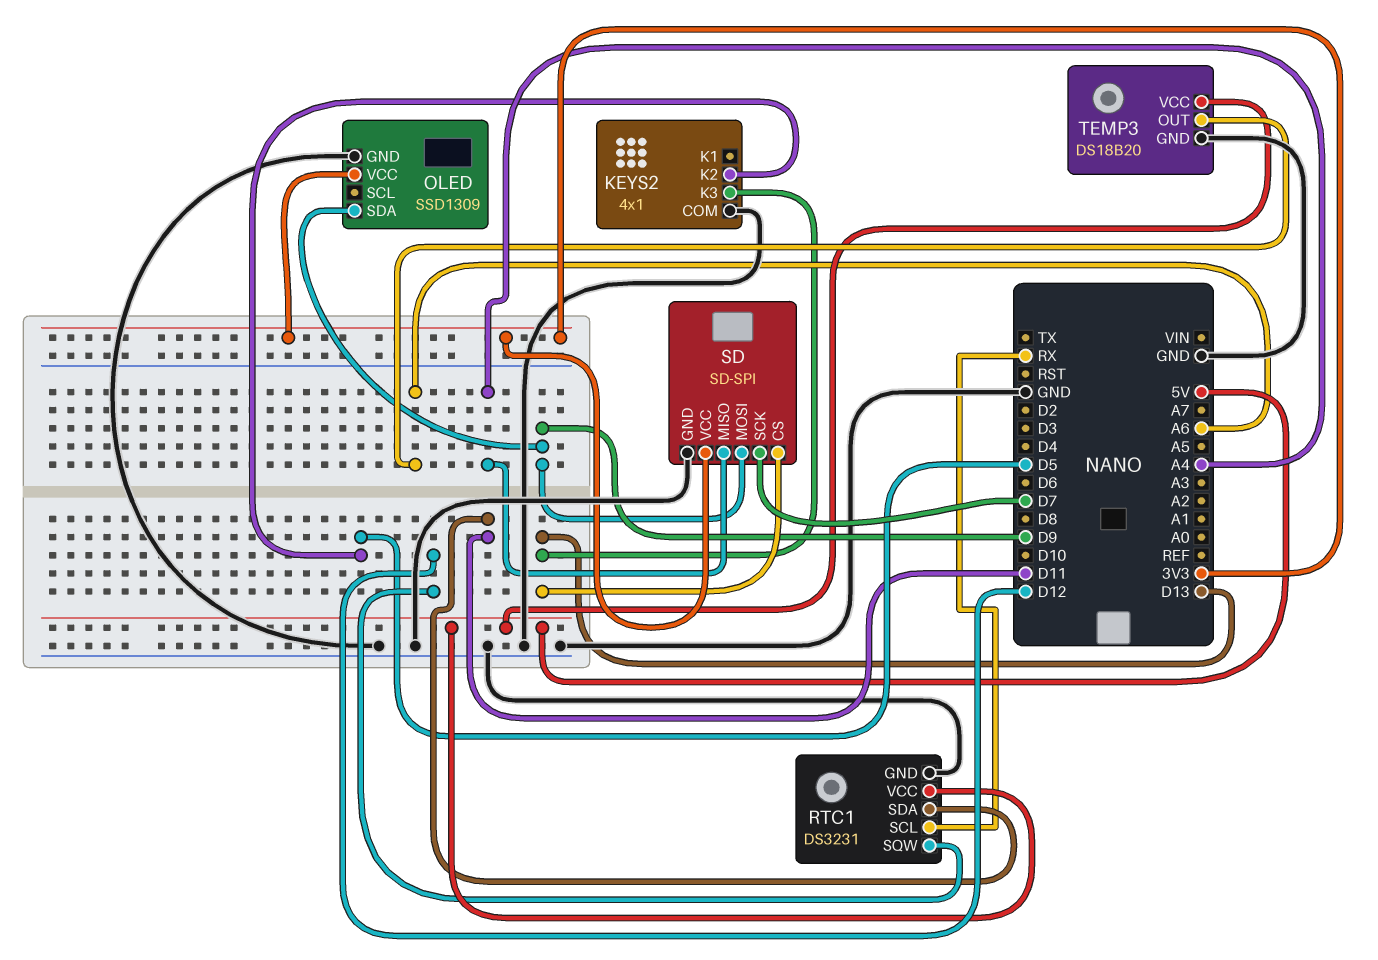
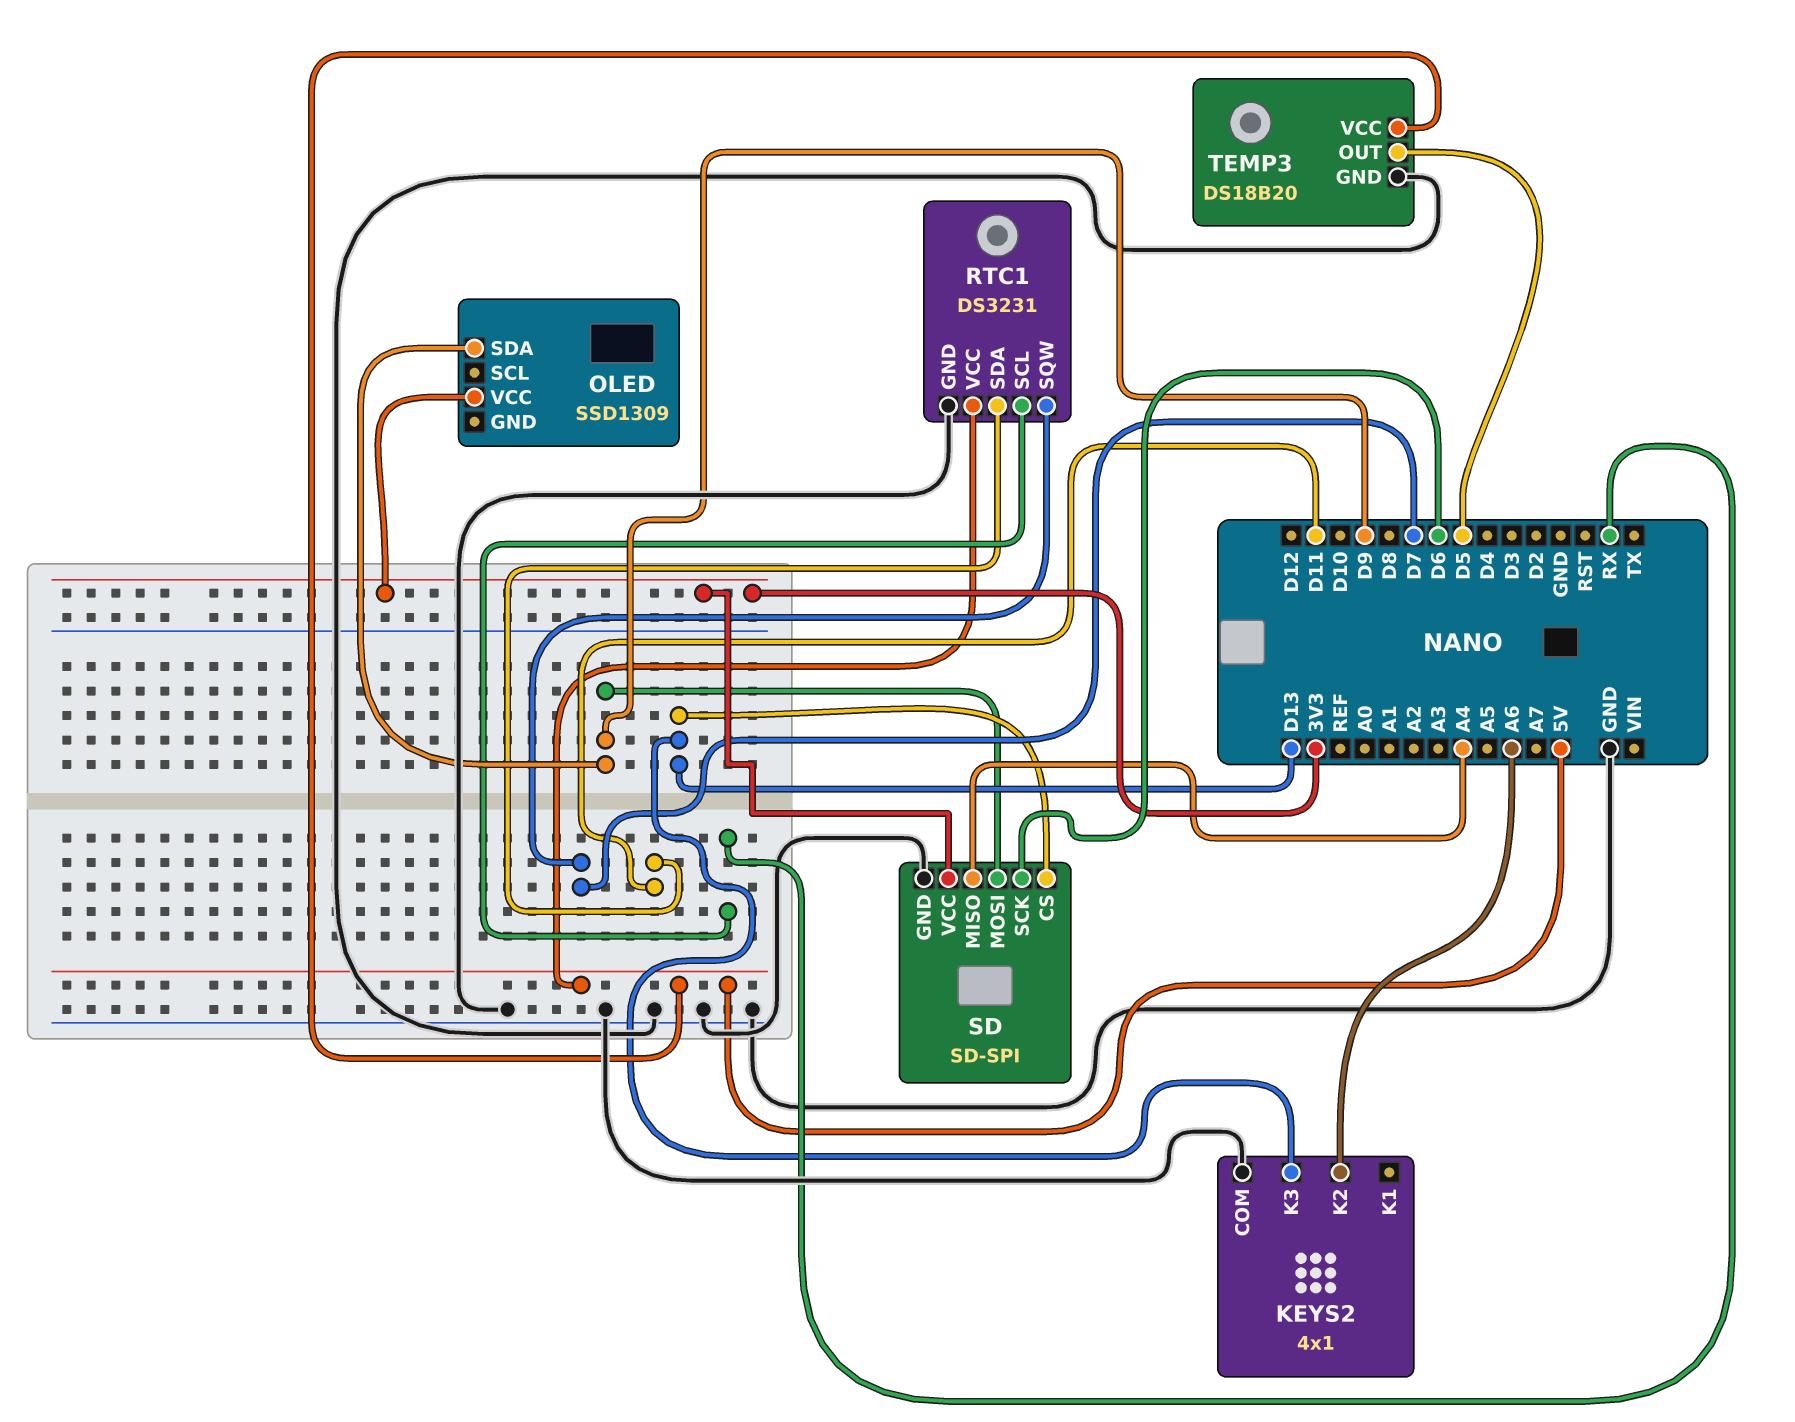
KEYS2 pin K2: D5 -> A6
OLED pin GND: GND -> none
RTC1 pin SQW: D12 -> D7
SD pin SCK: D7 -> D6
TEMP3 pin OUT: A6 -> D5

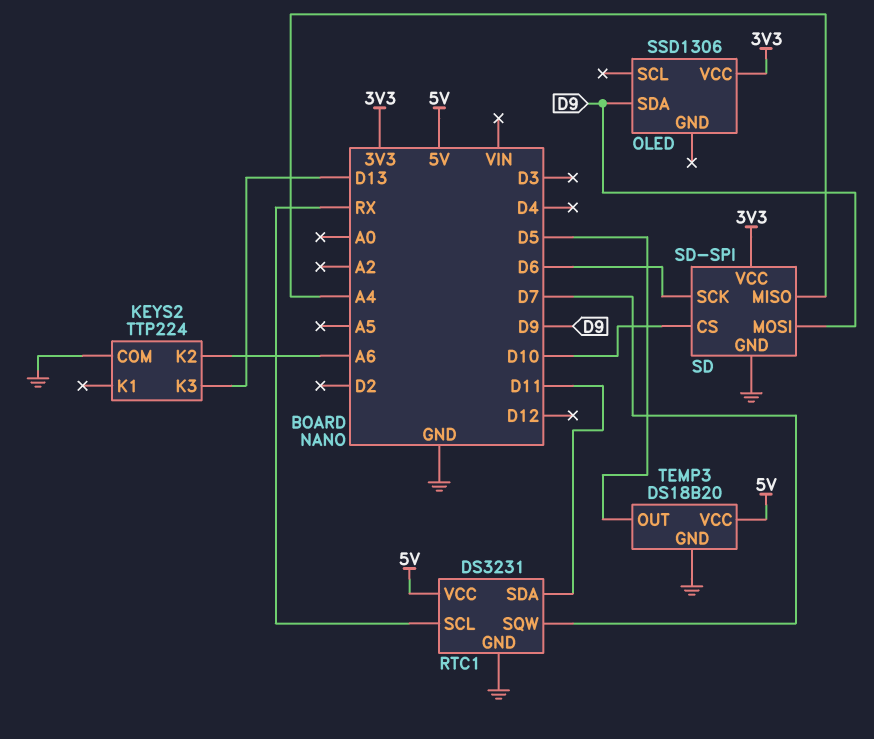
KEYS2: 4x1 -> TTP224
OLED: SSD1309 -> SSD1306
SD pin CS: D13 -> D10

